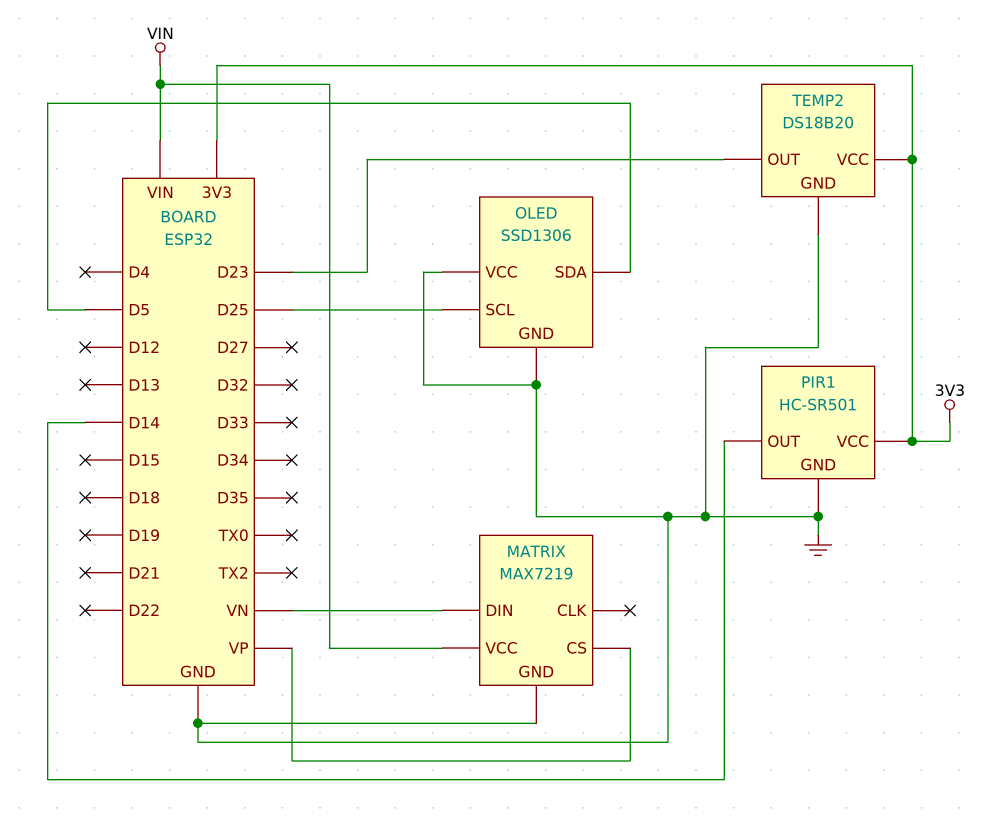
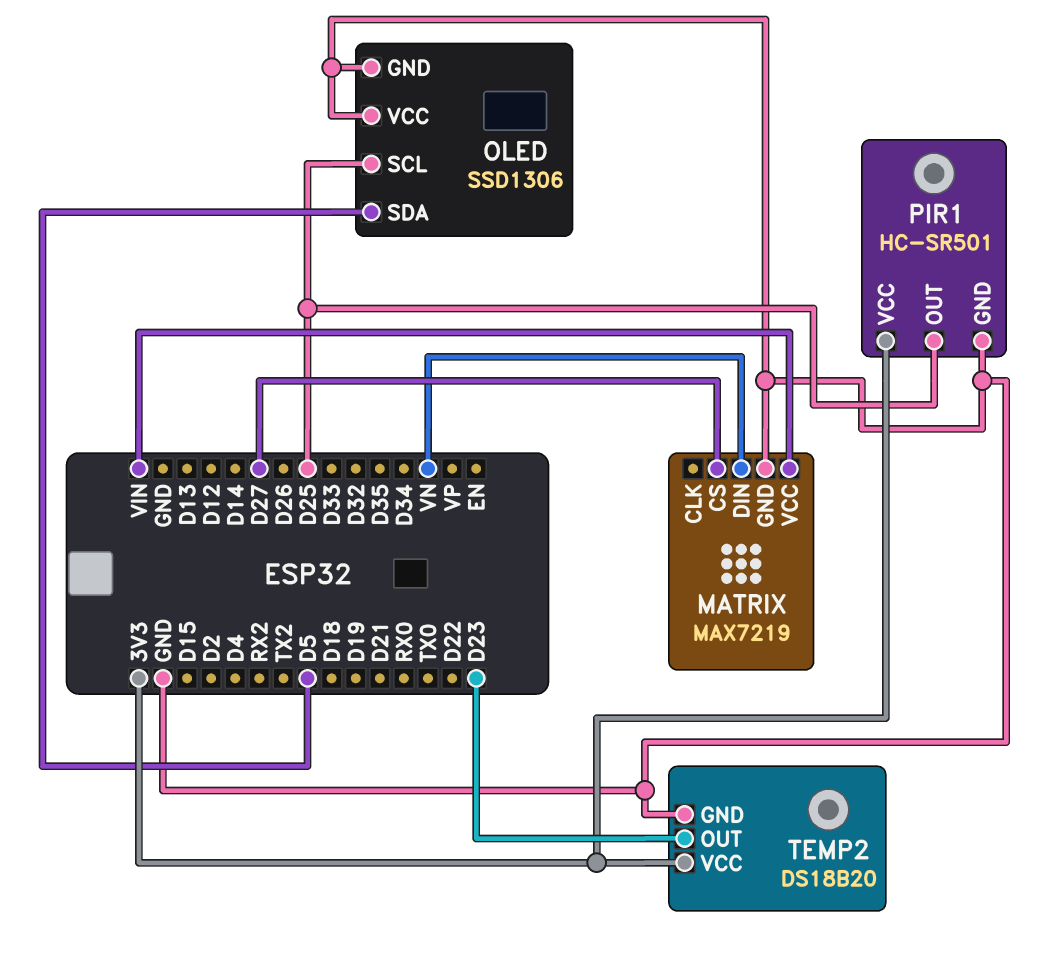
MATRIX pin CS: VP -> D27
PIR1 pin OUT: D14 -> D25

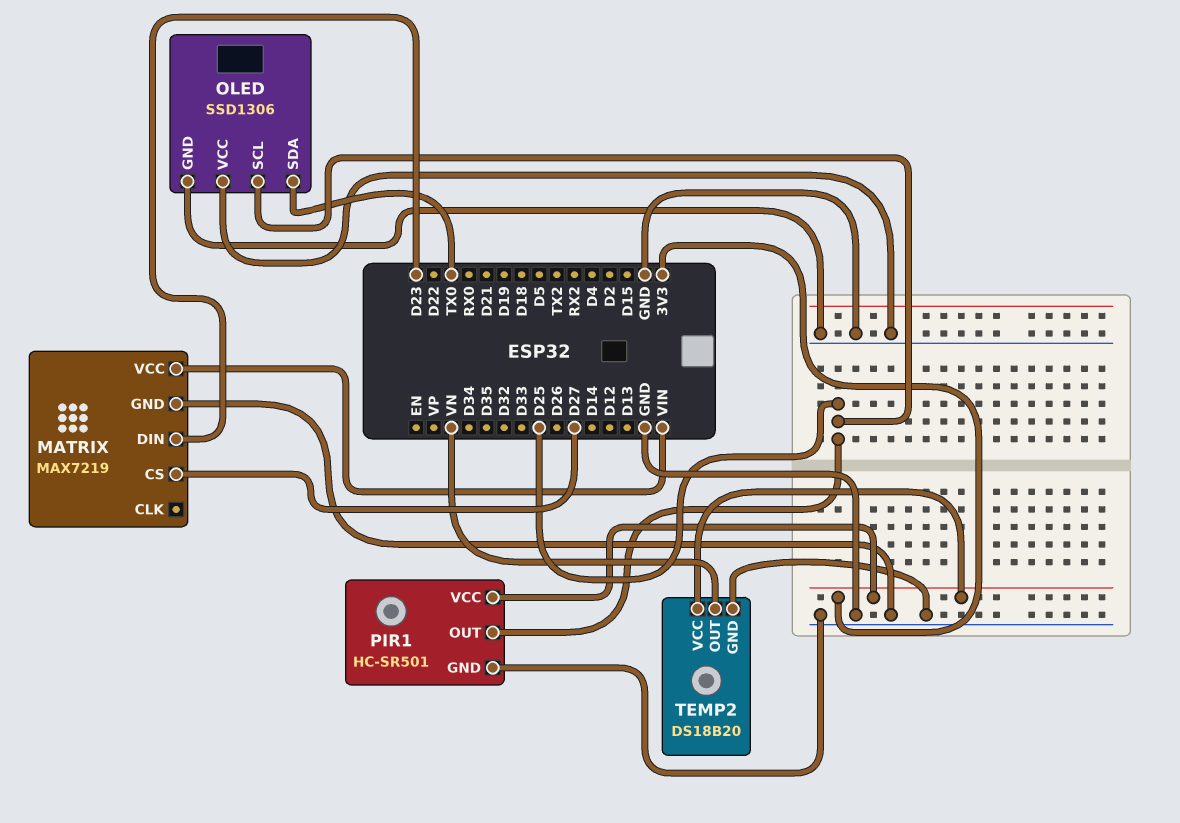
MATRIX pin DIN: VN -> D23
OLED pin SDA: D5 -> TX0
TEMP2 pin OUT: D23 -> VN

